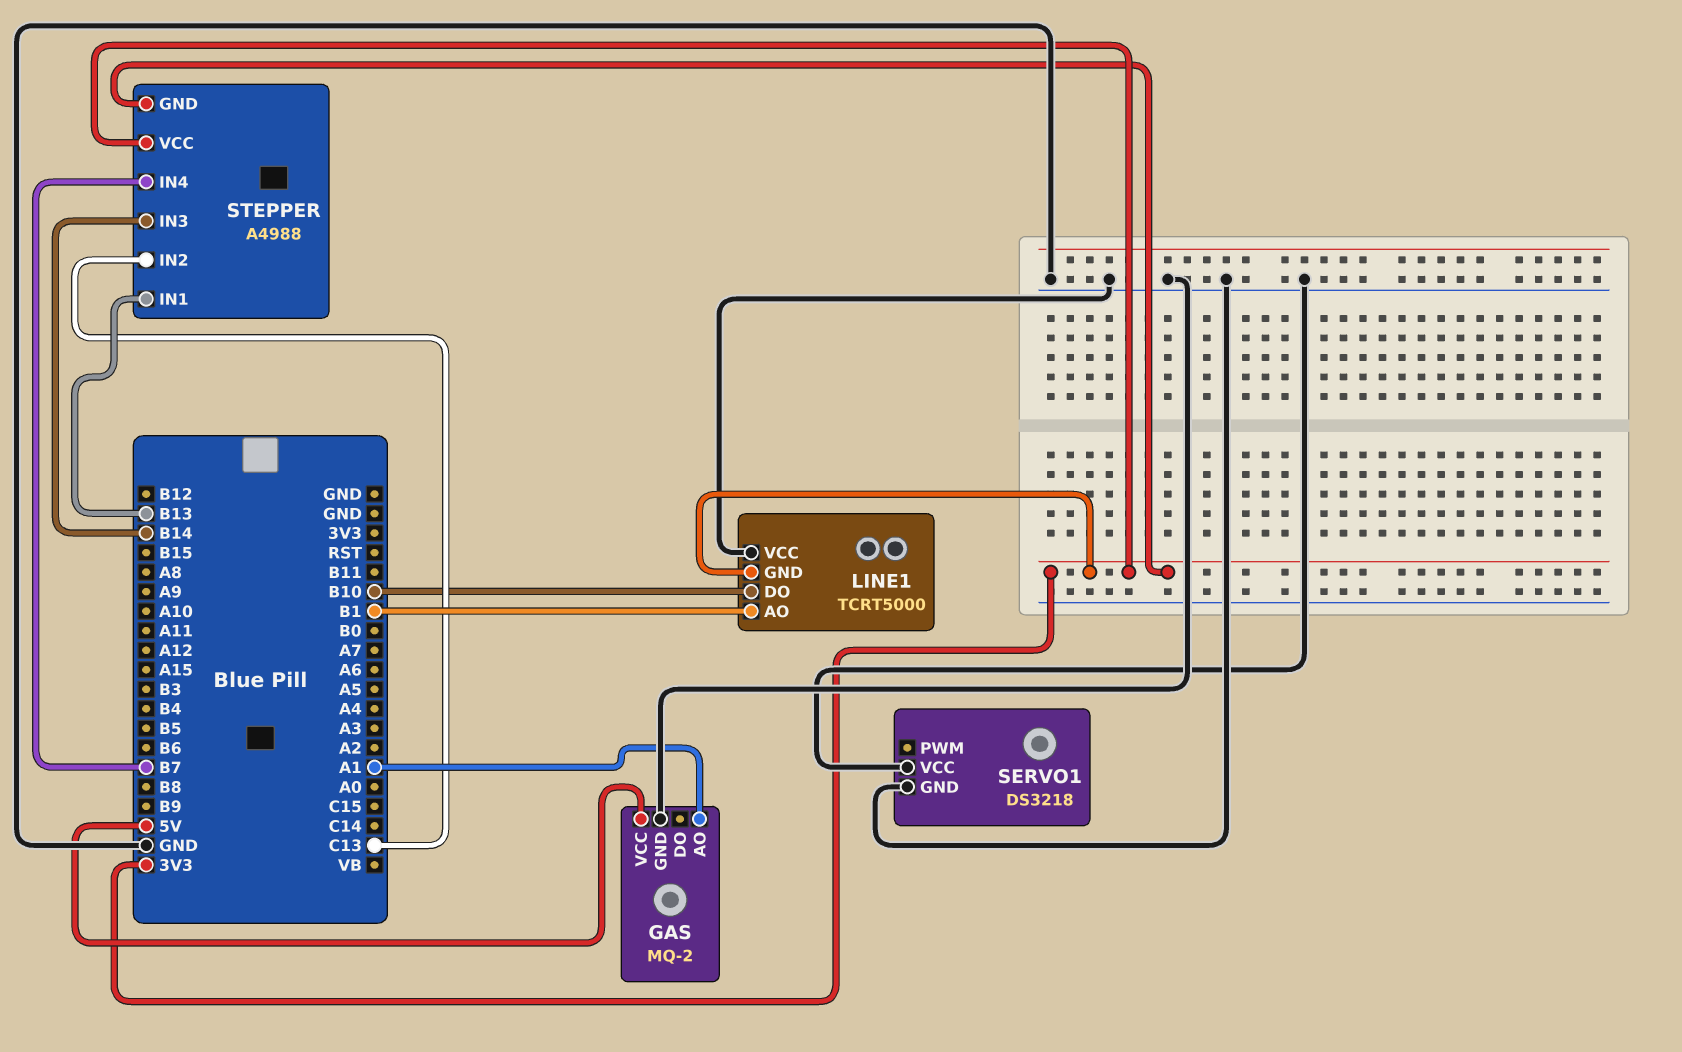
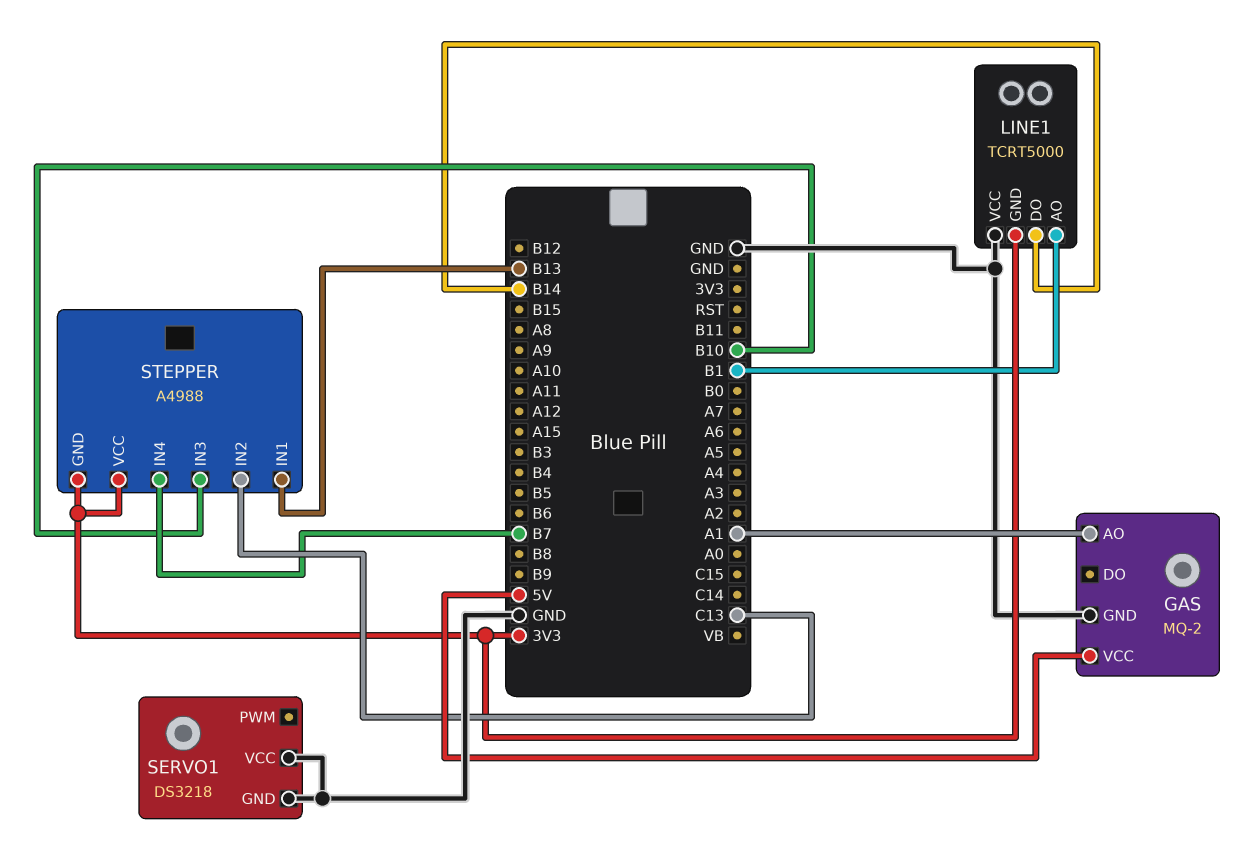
LINE1 pin DO: B10 -> B14
STEPPER pin IN3: B14 -> B10

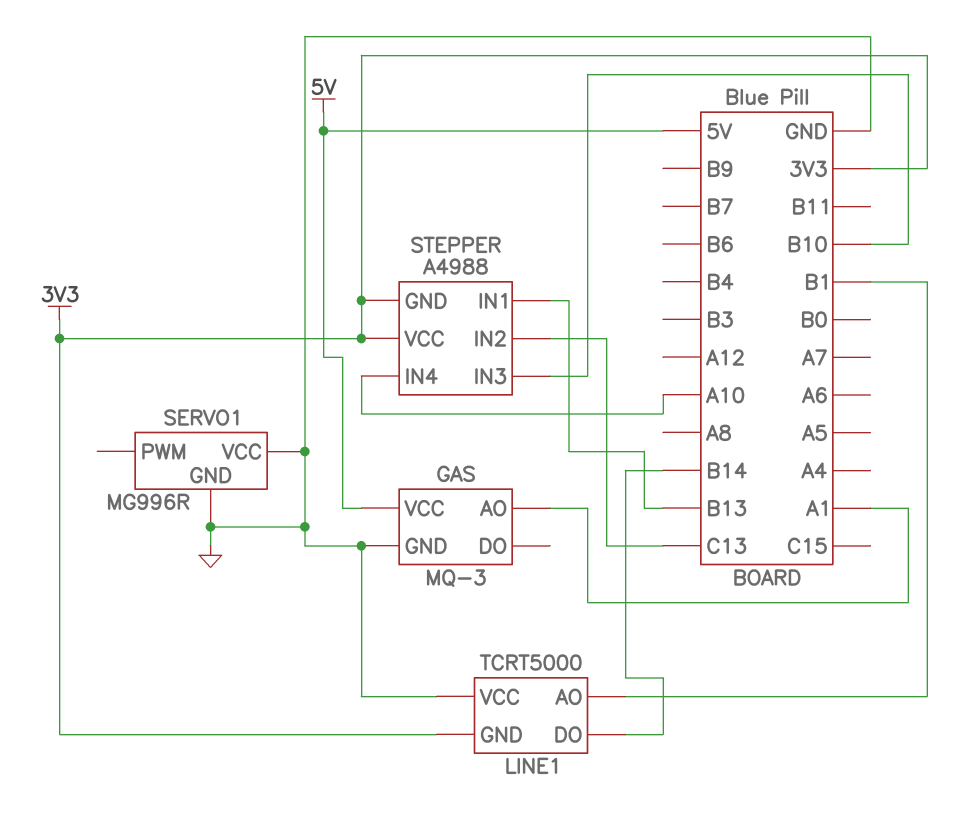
GAS: MQ-2 -> MQ-3
SERVO1: DS3218 -> MG996R
STEPPER pin IN4: B7 -> A10

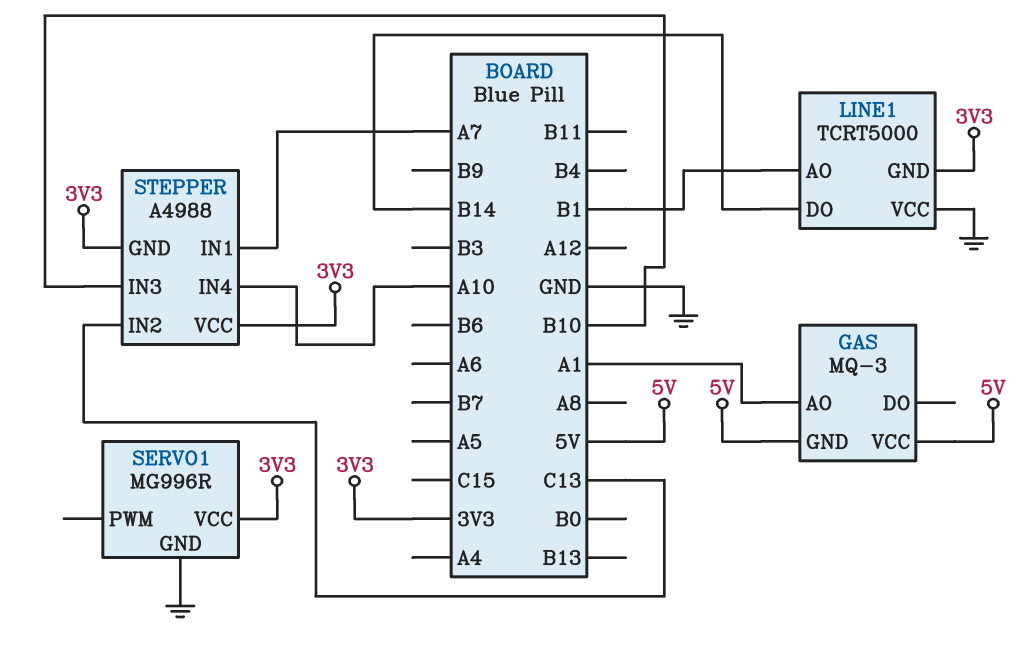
GAS pin GND: GND -> 5V
SERVO1 pin VCC: GND -> 3V3
STEPPER pin IN1: B13 -> A7

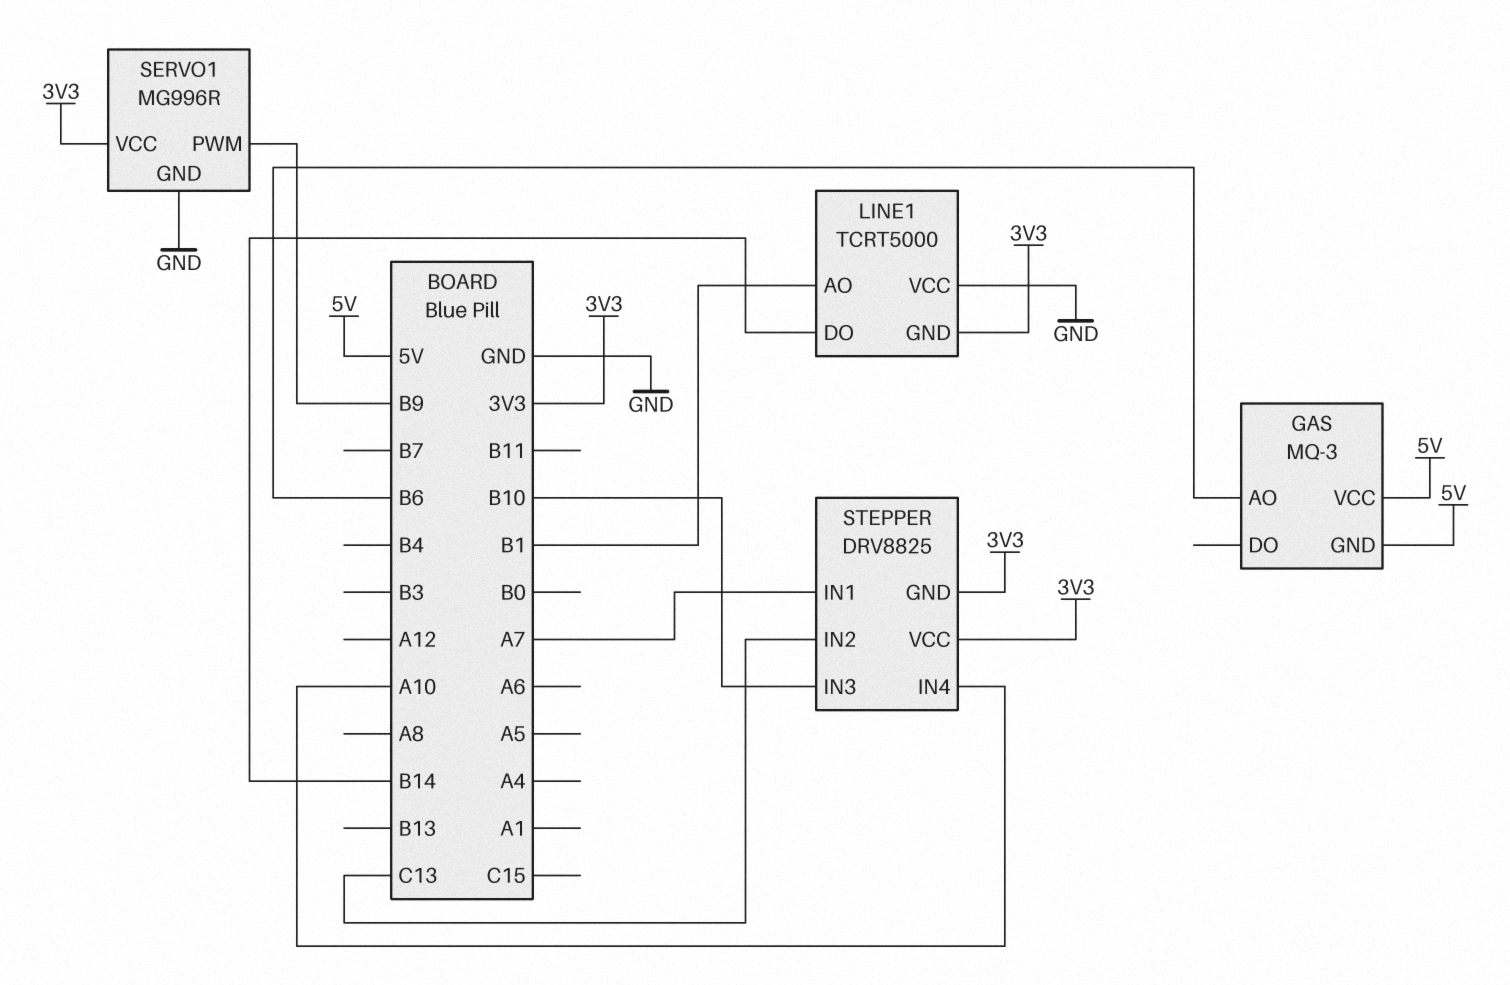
GAS pin AO: A1 -> B6
SERVO1 pin PWM: none -> B9
STEPPER: A4988 -> DRV8825

